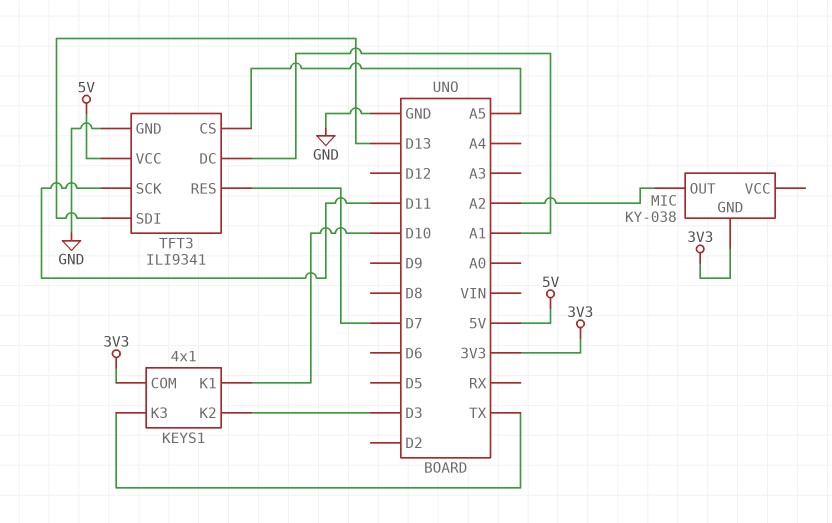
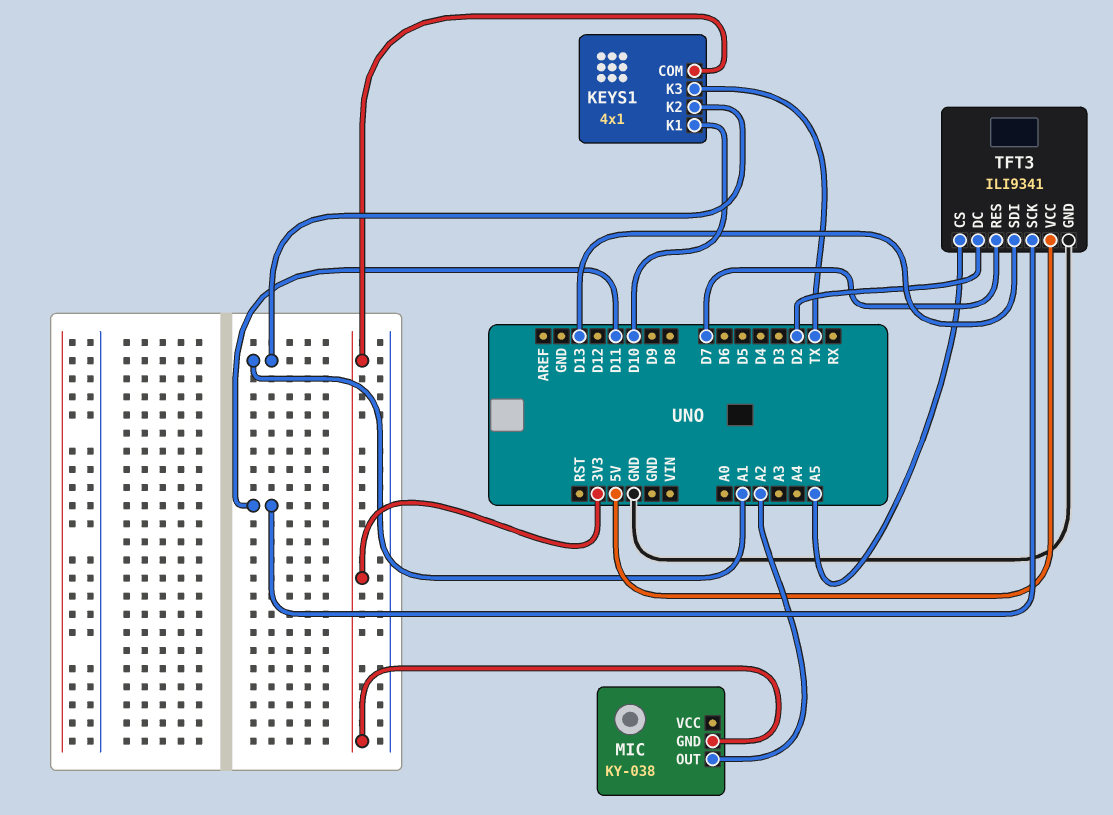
KEYS1 pin K2: D3 -> A1
TFT3 pin DC: A1 -> D2

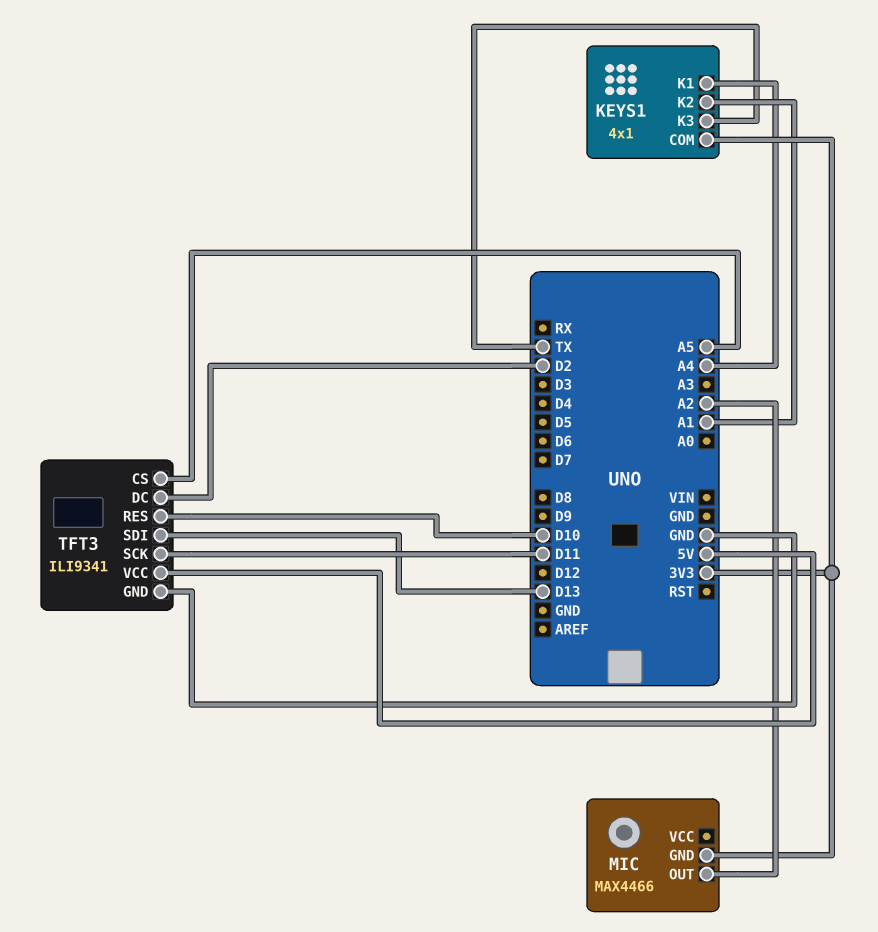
KEYS1 pin K1: D10 -> A4
MIC: KY-038 -> MAX4466
TFT3 pin RES: D7 -> D10

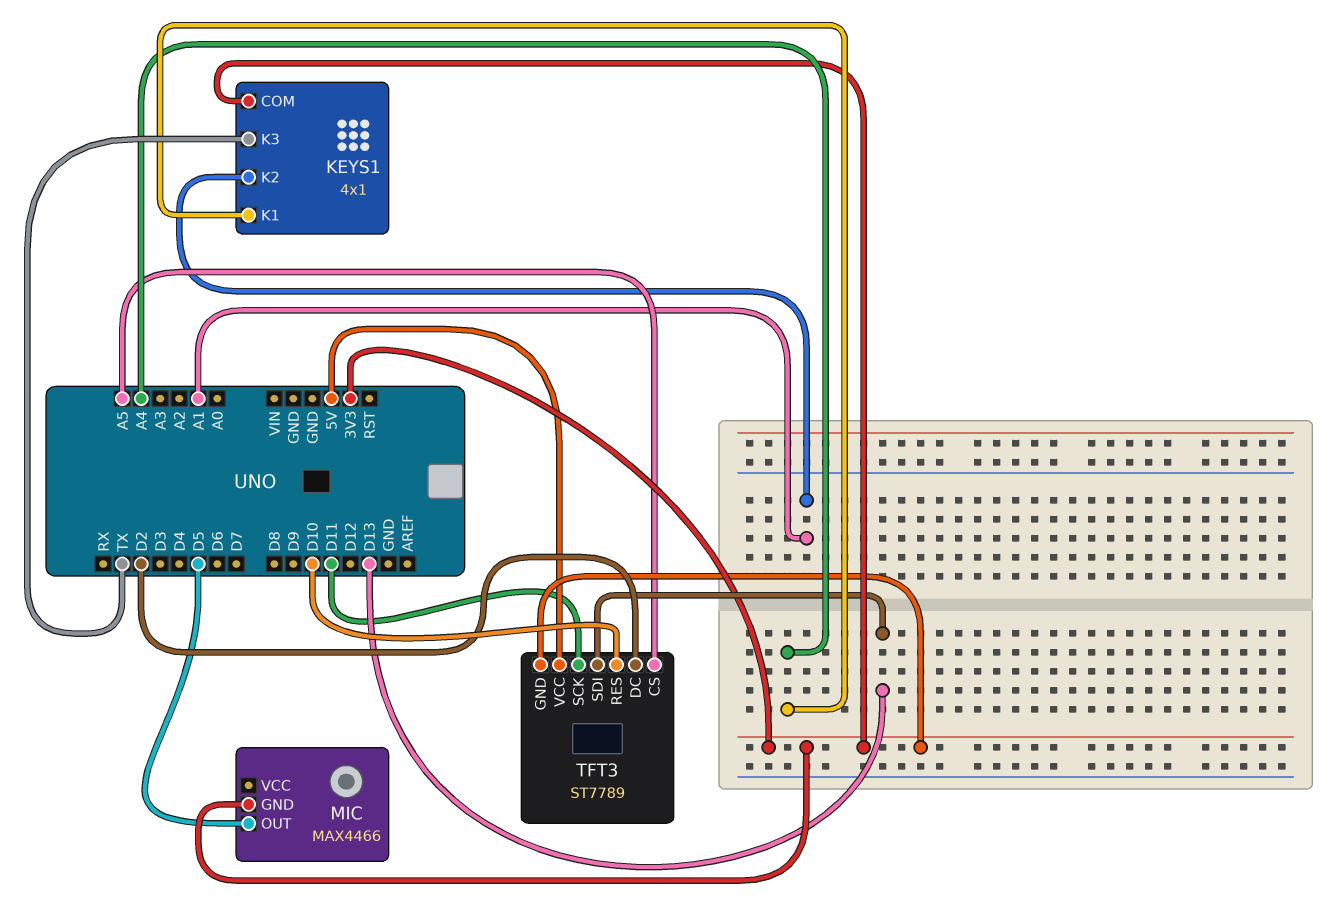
MIC pin OUT: A2 -> D5
TFT3: ILI9341 -> ST7789
TFT3 pin GND: GND -> 3V3

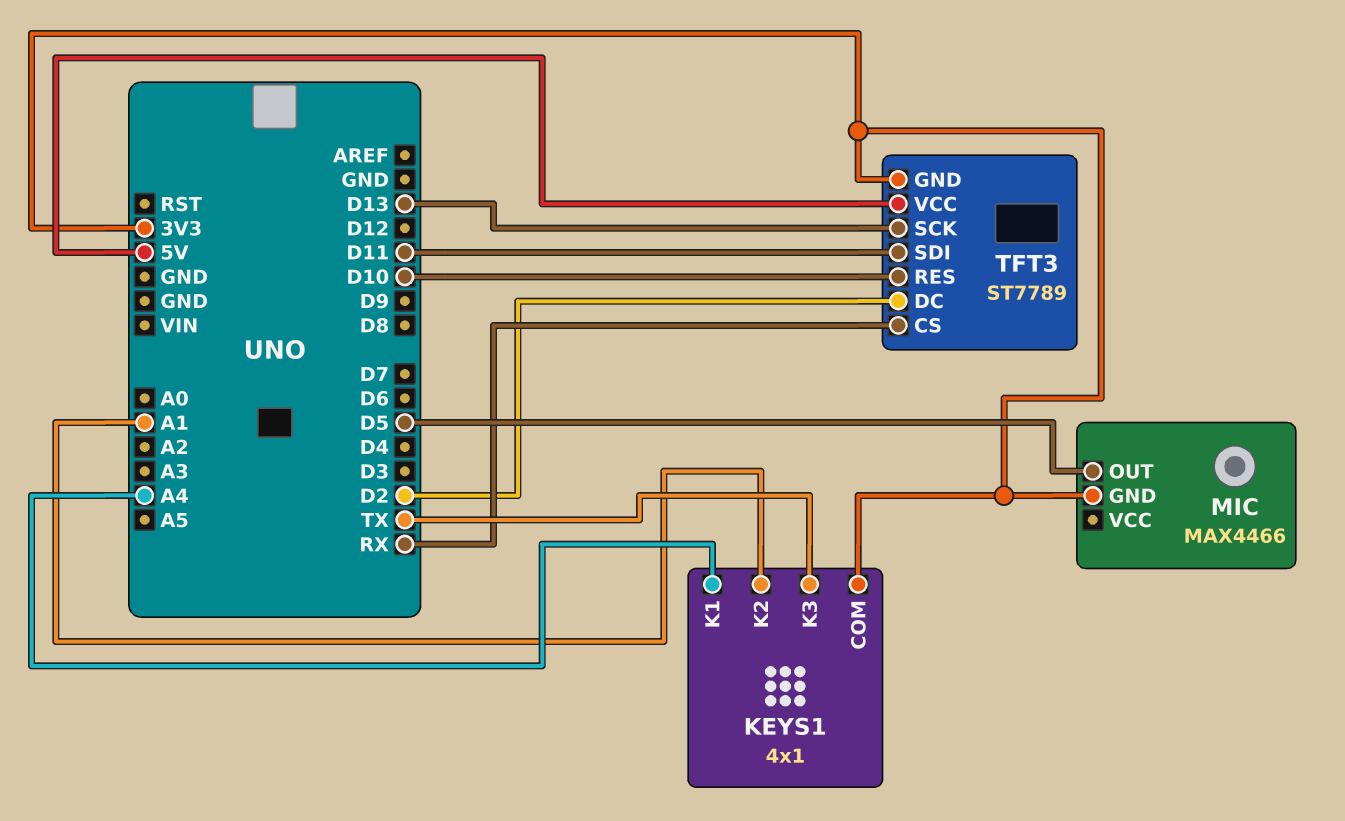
TFT3 pin CS: A5 -> RX
TFT3 pin SCK: D11 -> D13
TFT3 pin SDI: D13 -> D11

